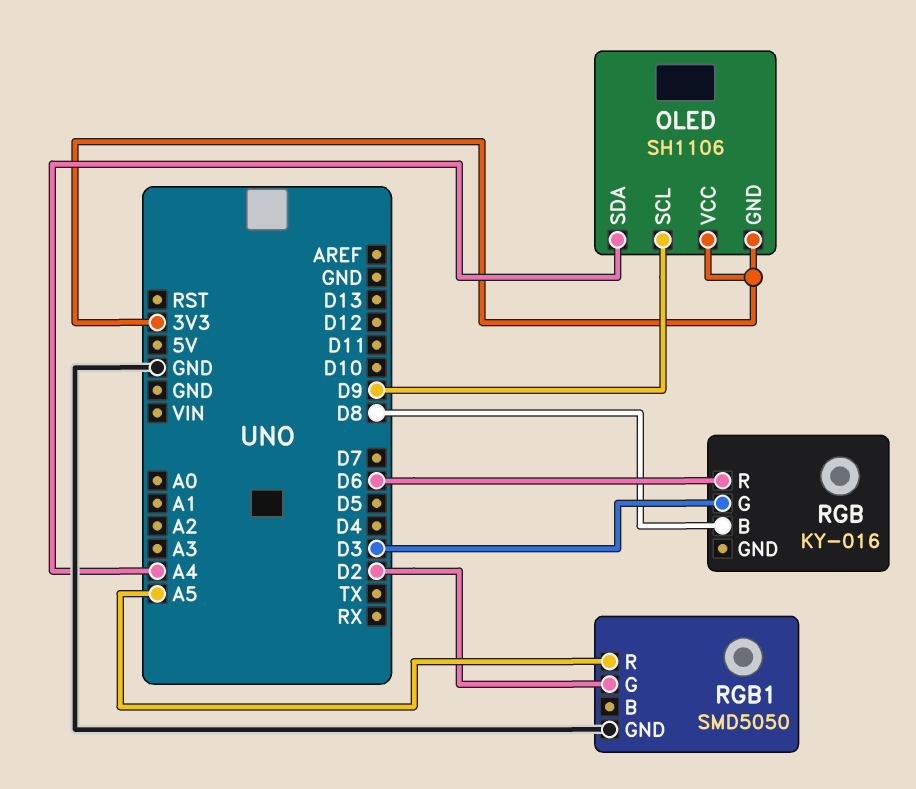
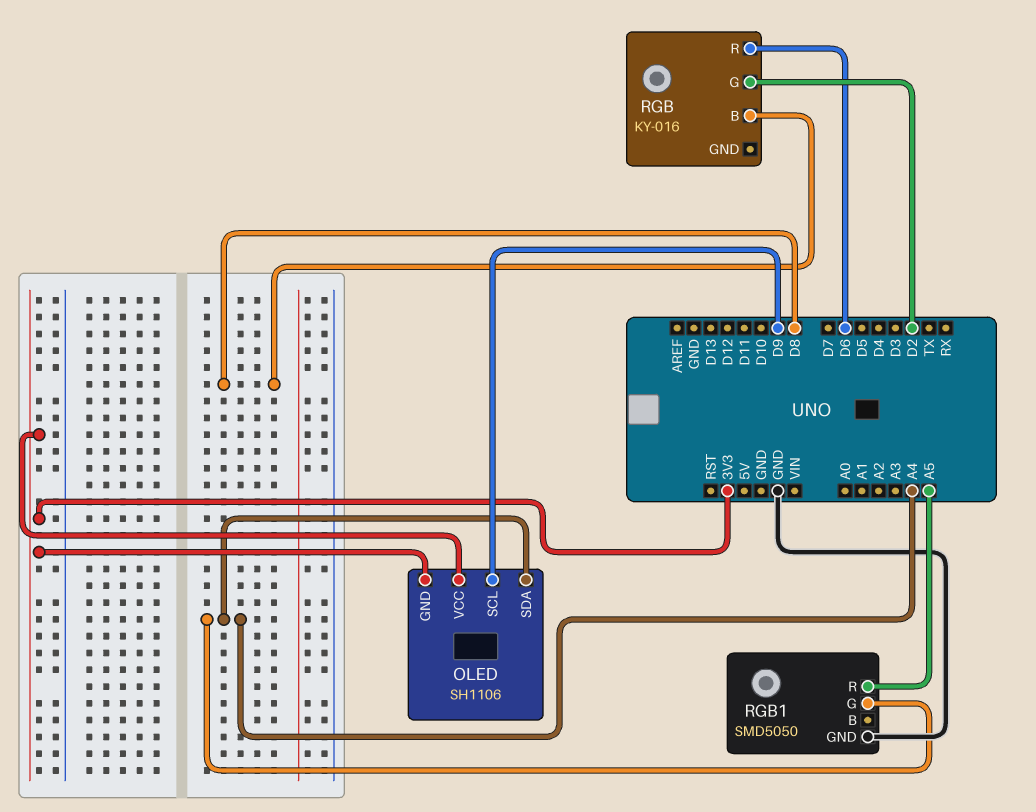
RGB pin G: D3 -> D2
RGB1 pin G: D2 -> A4

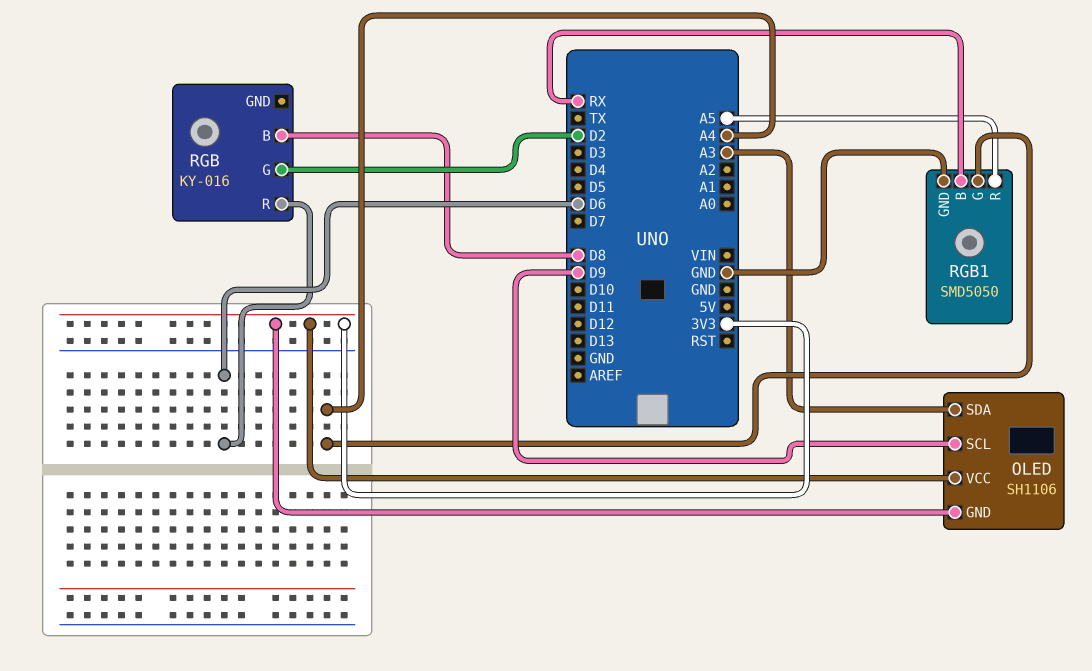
OLED pin SDA: A4 -> A3
RGB1 pin B: none -> RX

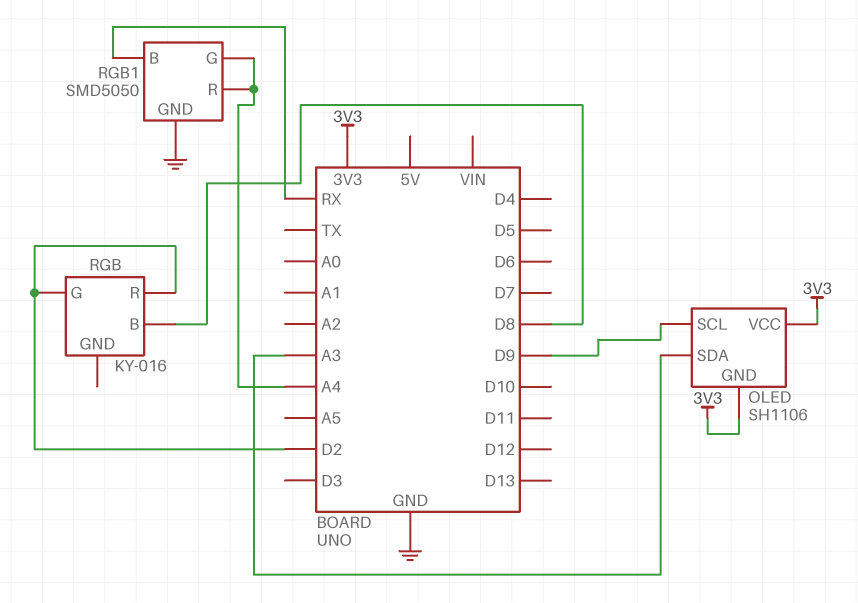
RGB pin R: D6 -> D2
RGB1 pin R: A5 -> A4

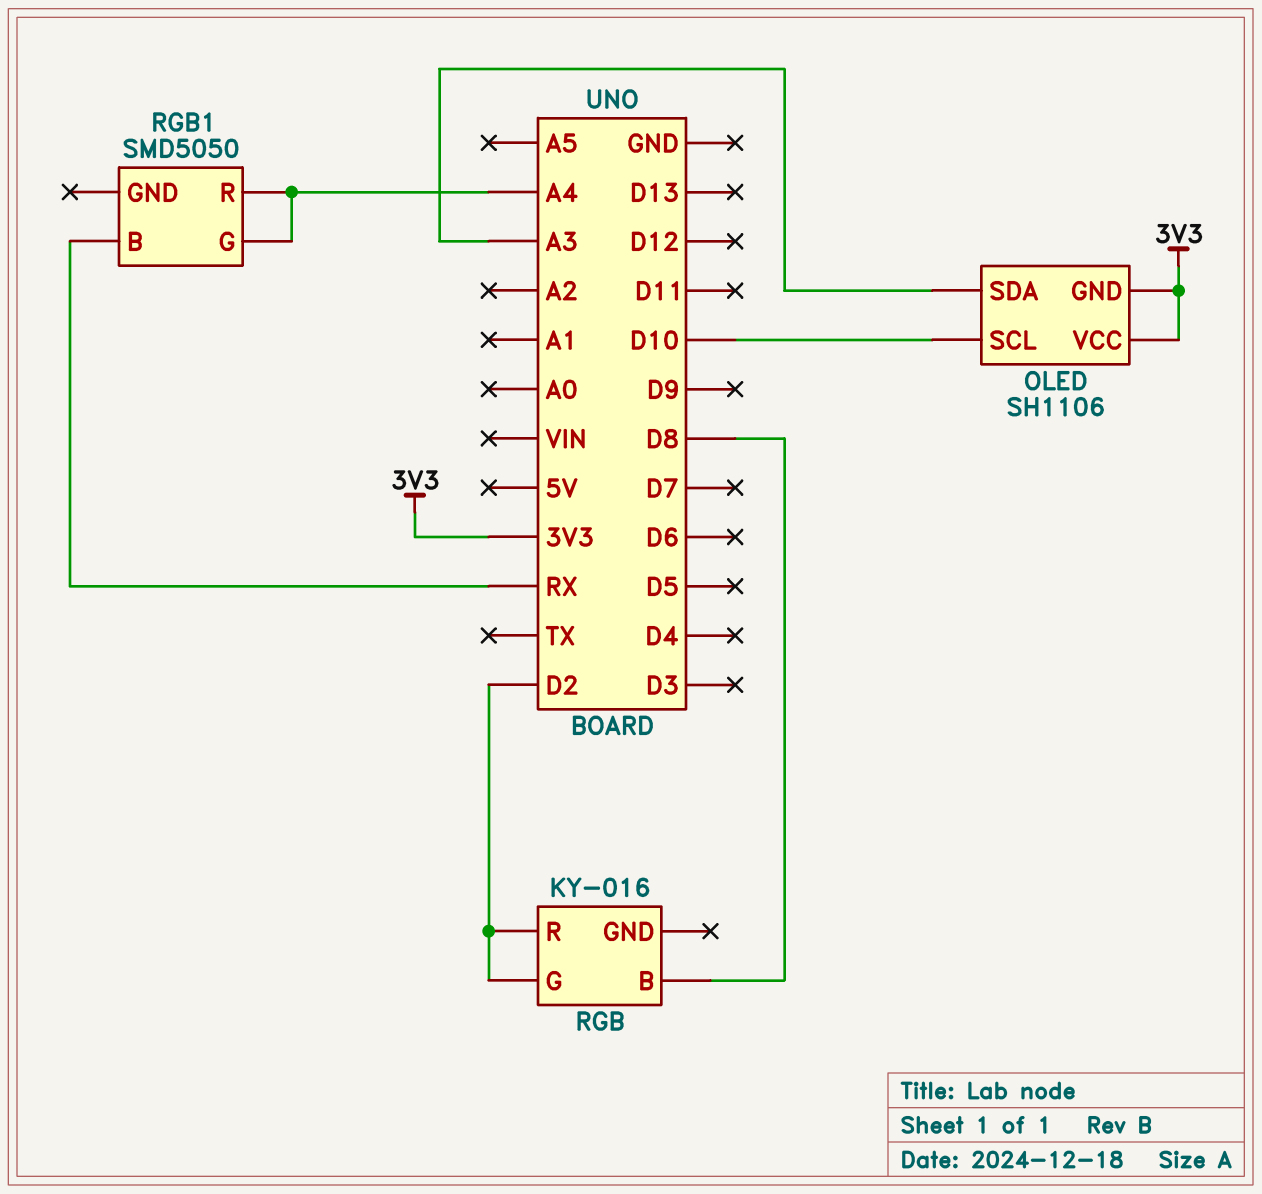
OLED pin SCL: D9 -> D10
RGB1 pin GND: GND -> none

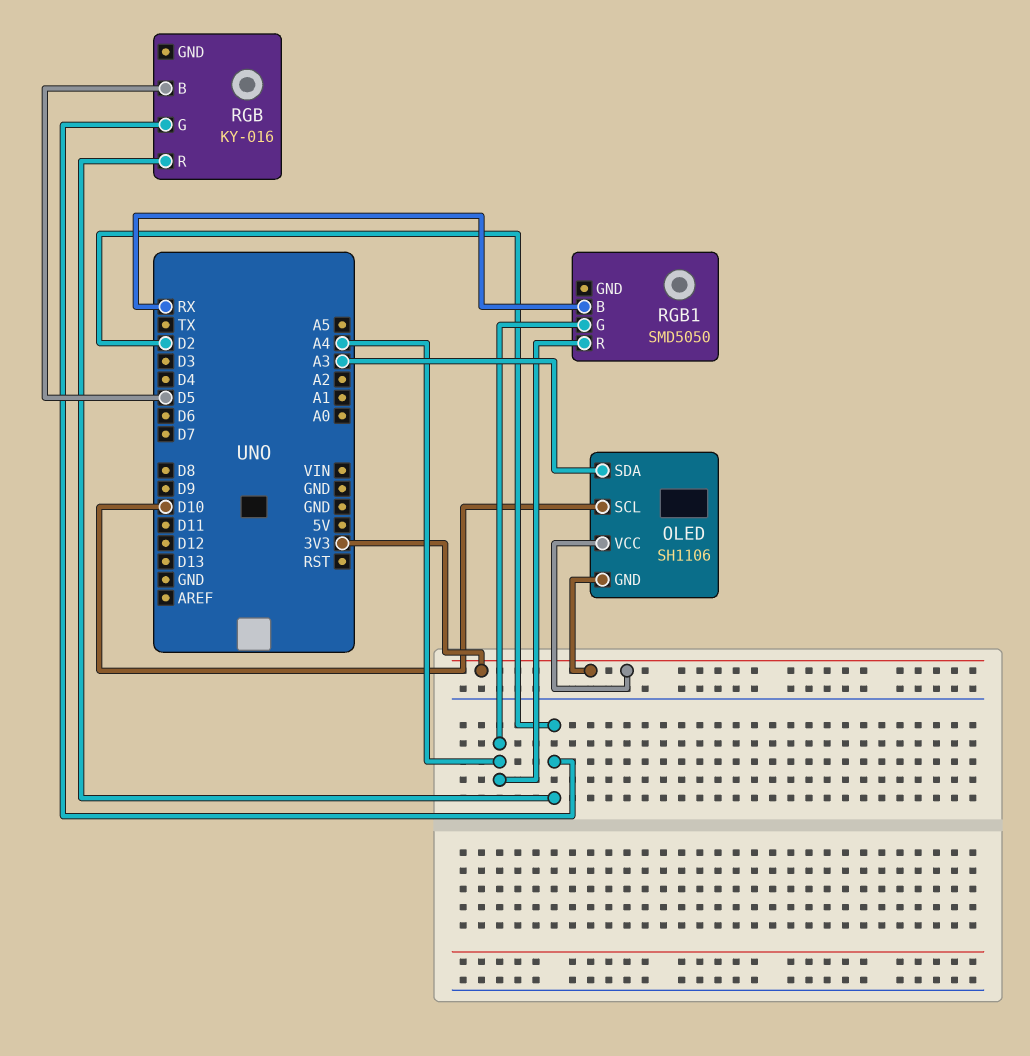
RGB pin B: D8 -> D5

